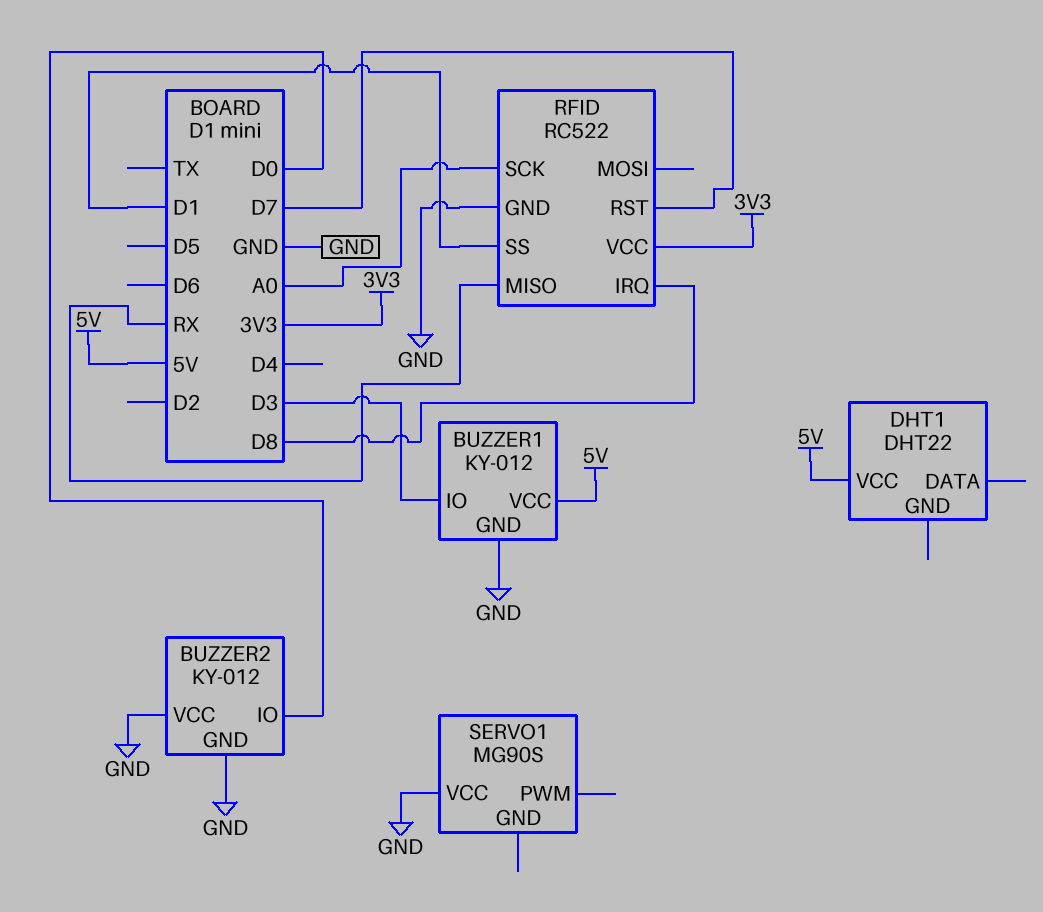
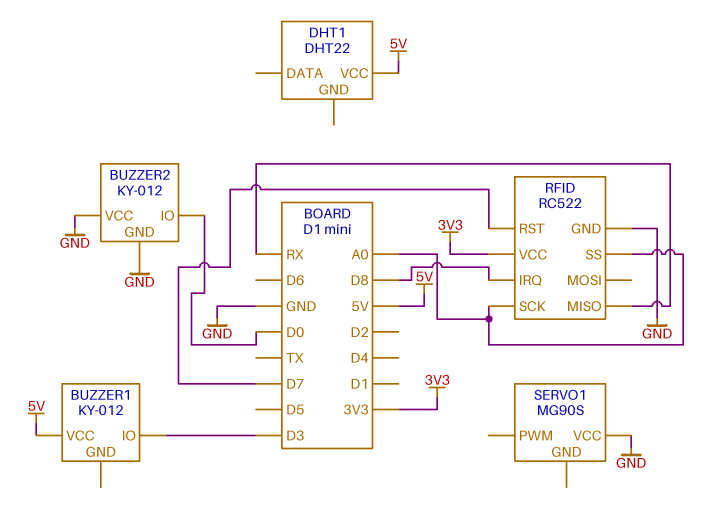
BUZZER1 pin GND: GND -> none
RFID pin SS: D1 -> A0

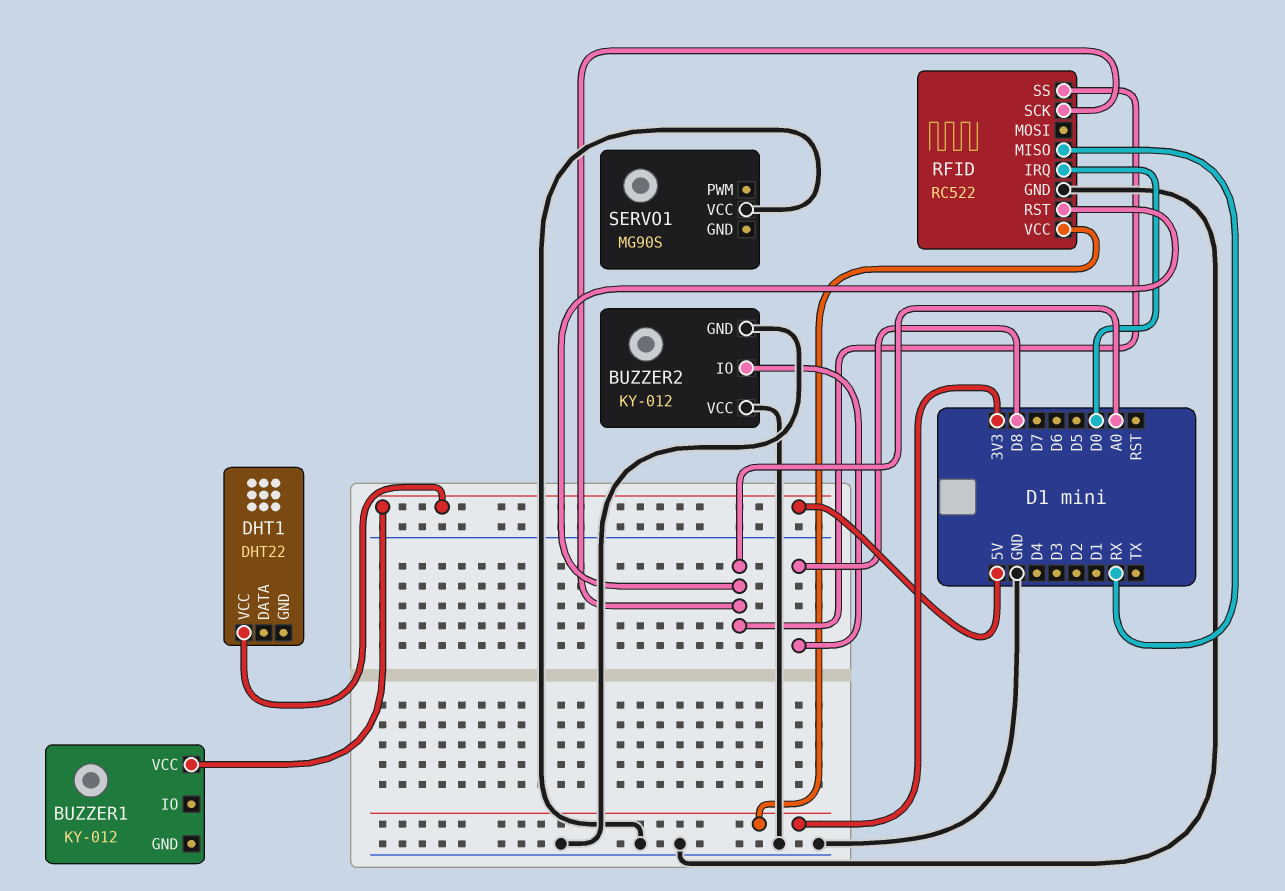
BUZZER1 pin IO: D3 -> none
BUZZER2 pin IO: D0 -> D8
RFID pin IRQ: D8 -> D0
RFID pin RST: D7 -> A0

